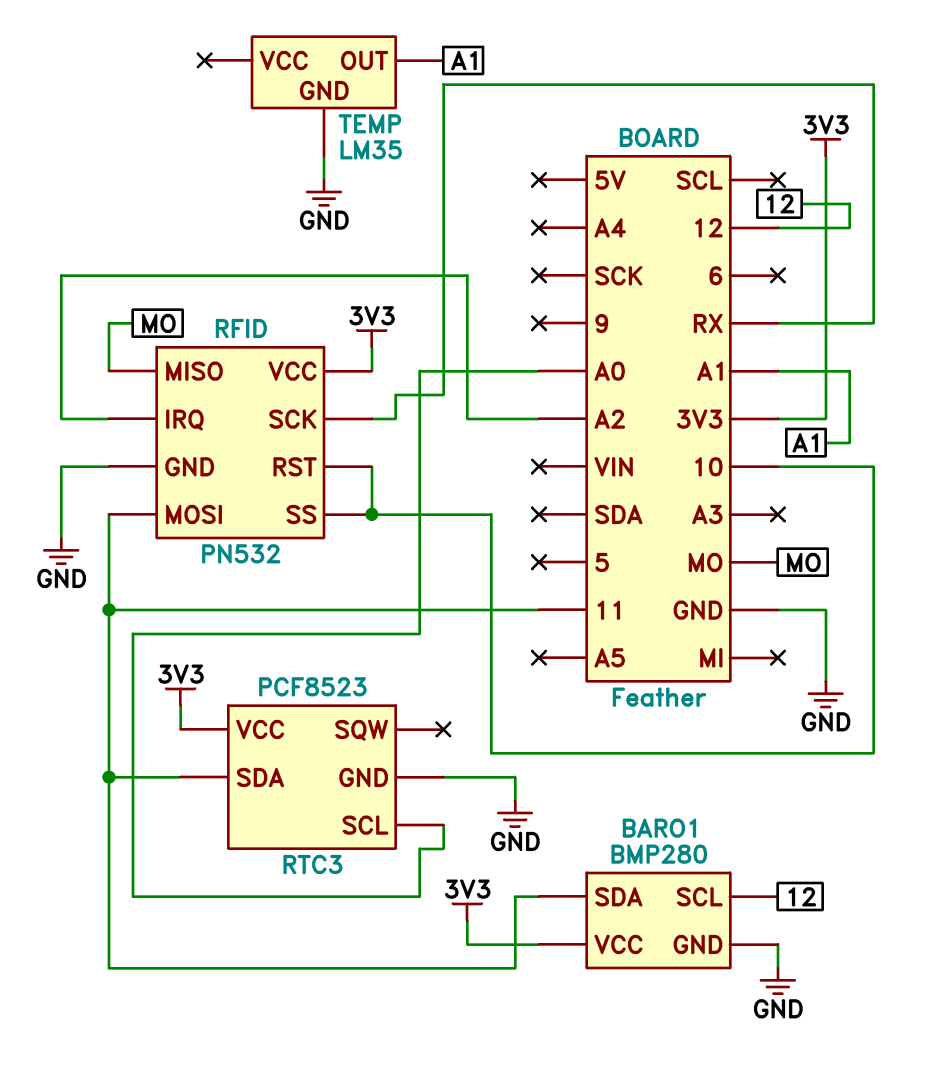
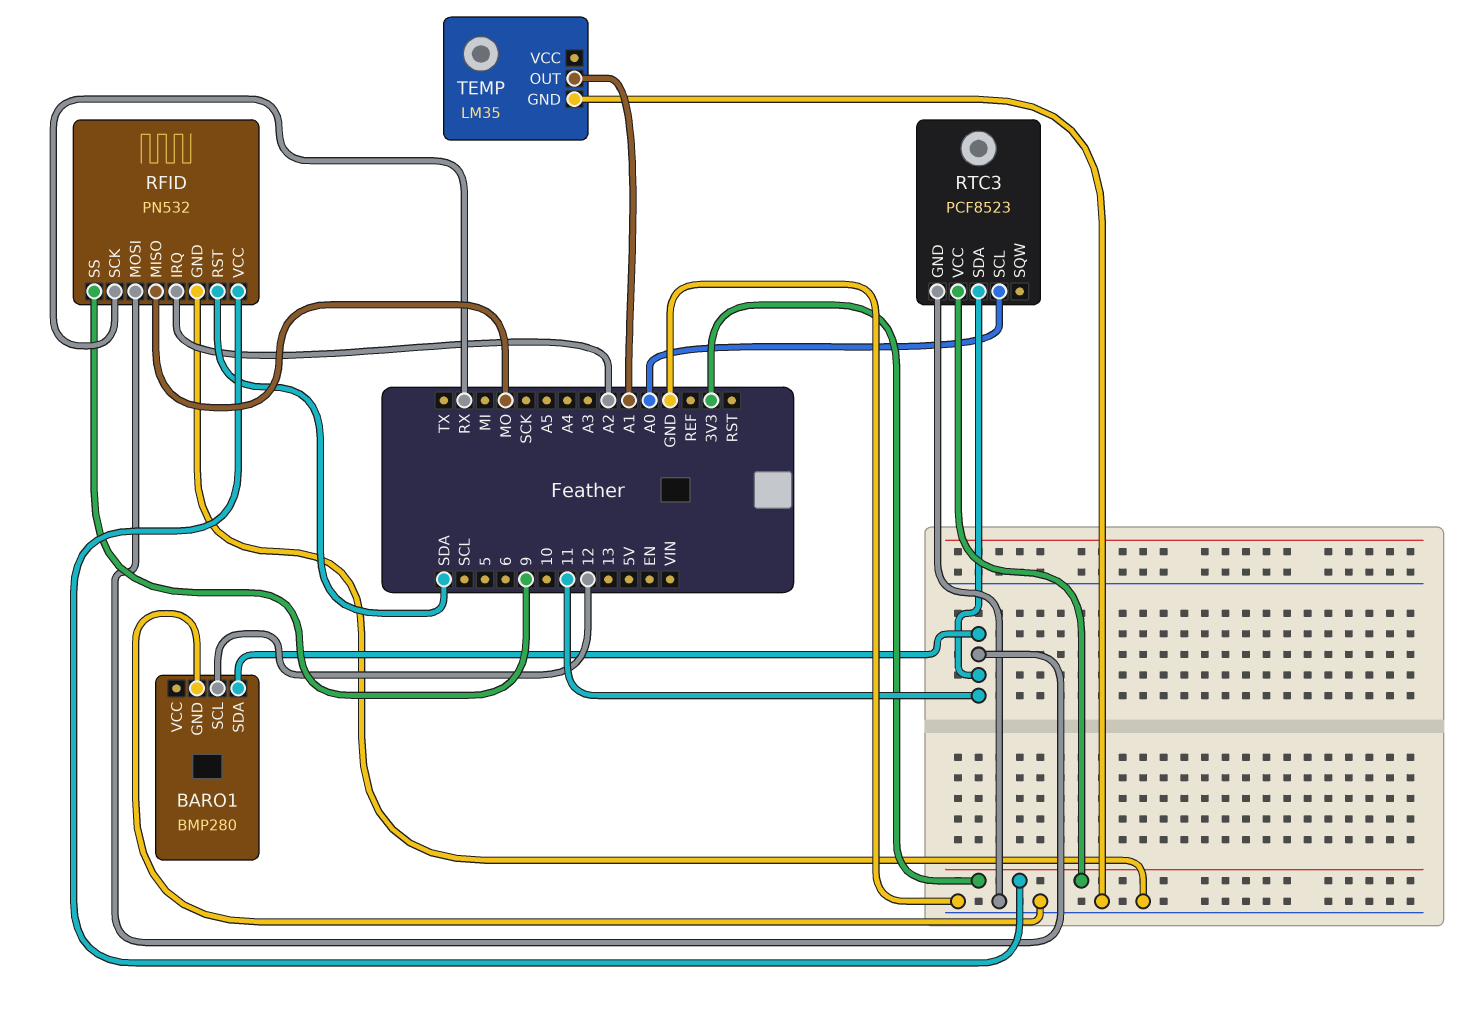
BARO1 pin VCC: 3V3 -> none
RFID pin RST: 10 -> SDA
RFID pin SS: 10 -> 9

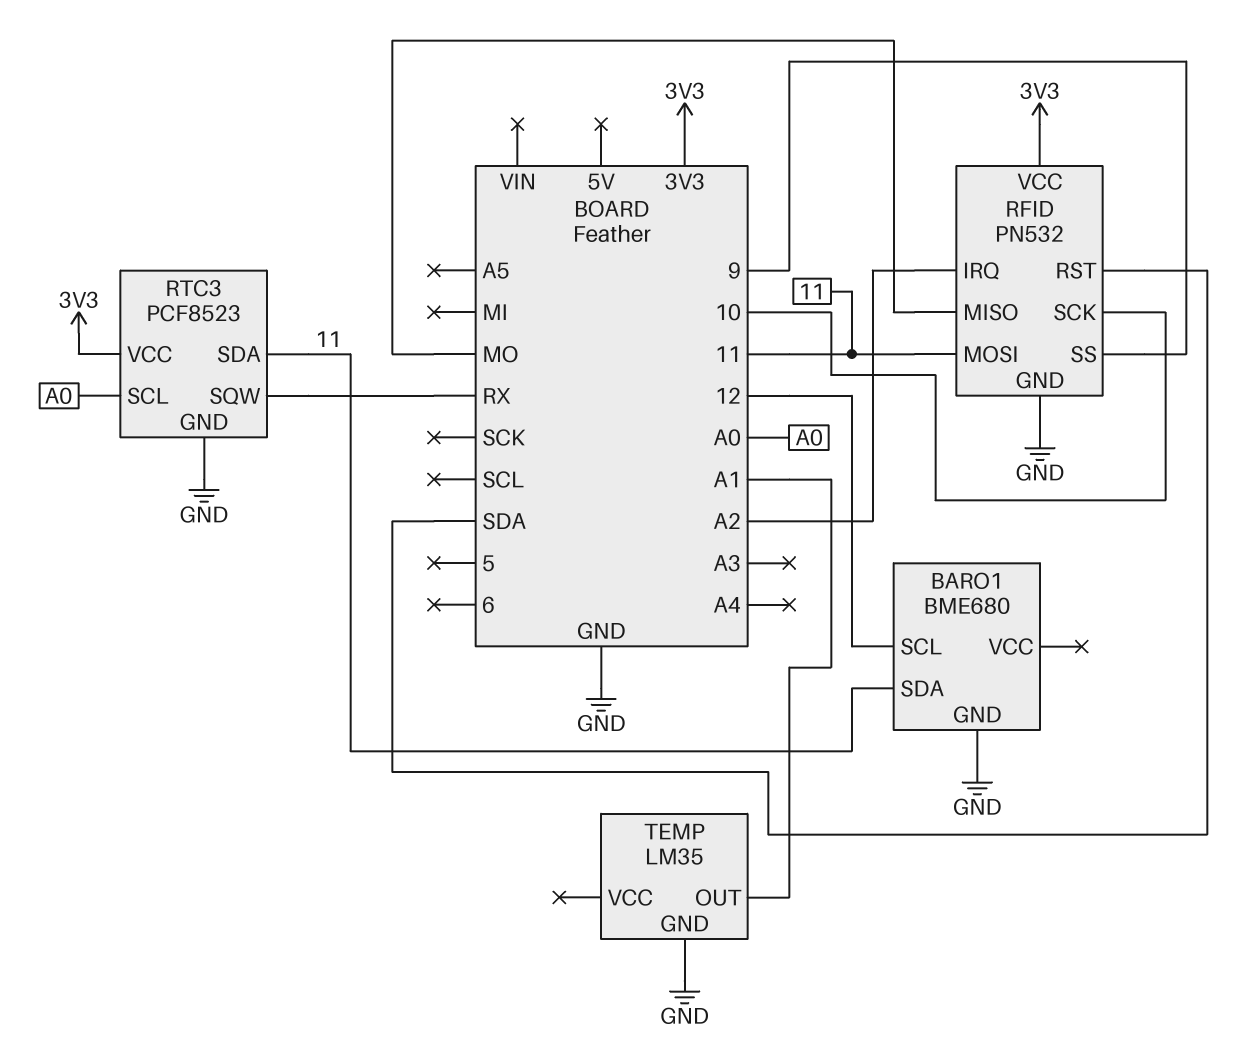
BARO1: BMP280 -> BME680
RFID pin SCK: RX -> 10
RTC3 pin SQW: none -> RX

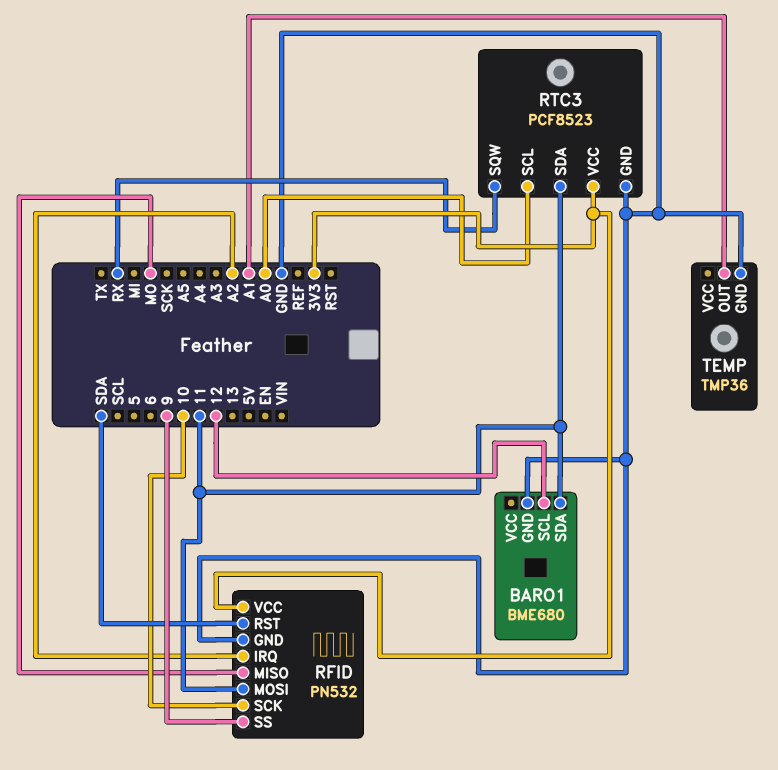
TEMP: LM35 -> TMP36

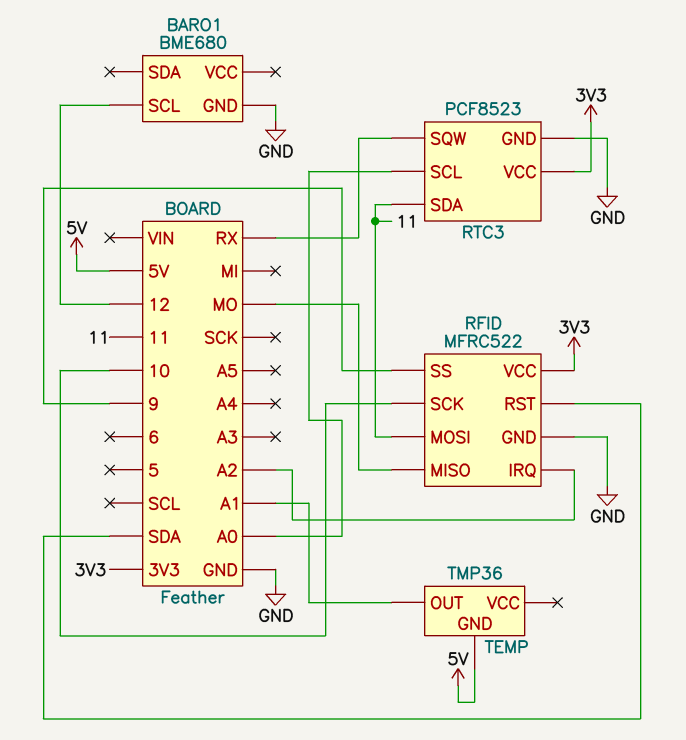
BARO1 pin SDA: 11 -> none
RFID: PN532 -> MFRC522
TEMP pin GND: GND -> 5V

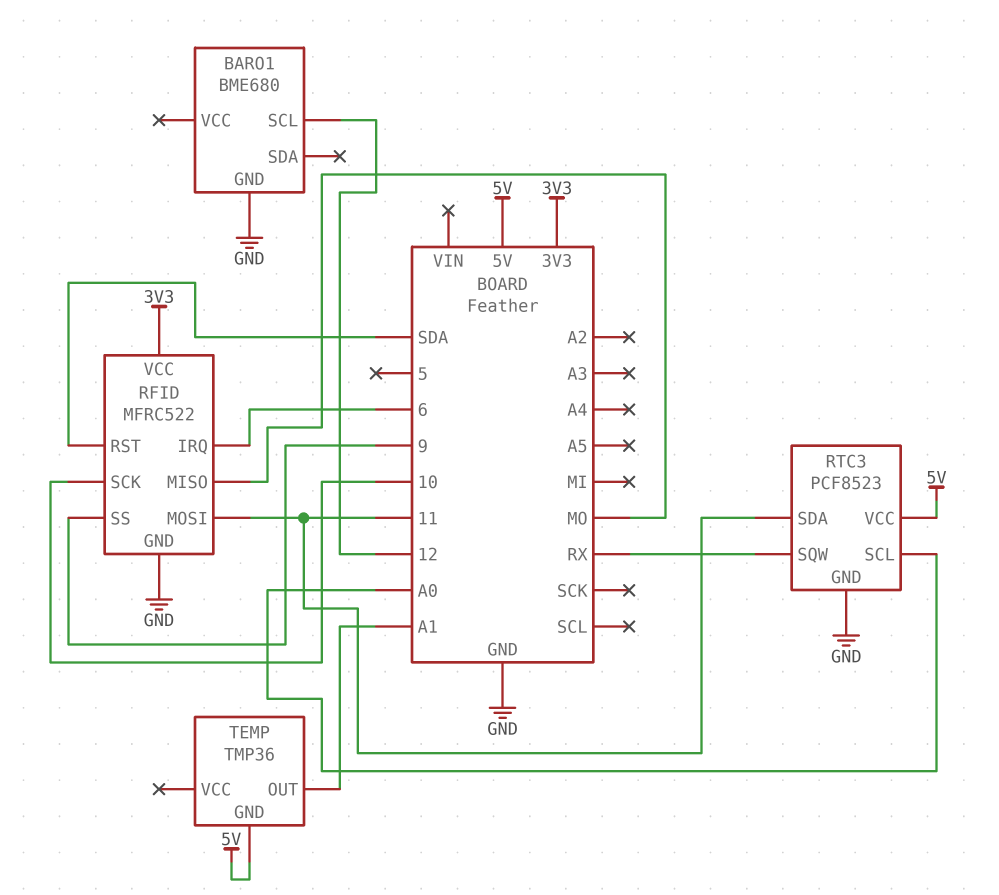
RFID pin IRQ: A2 -> 6
RTC3 pin VCC: 3V3 -> 5V

